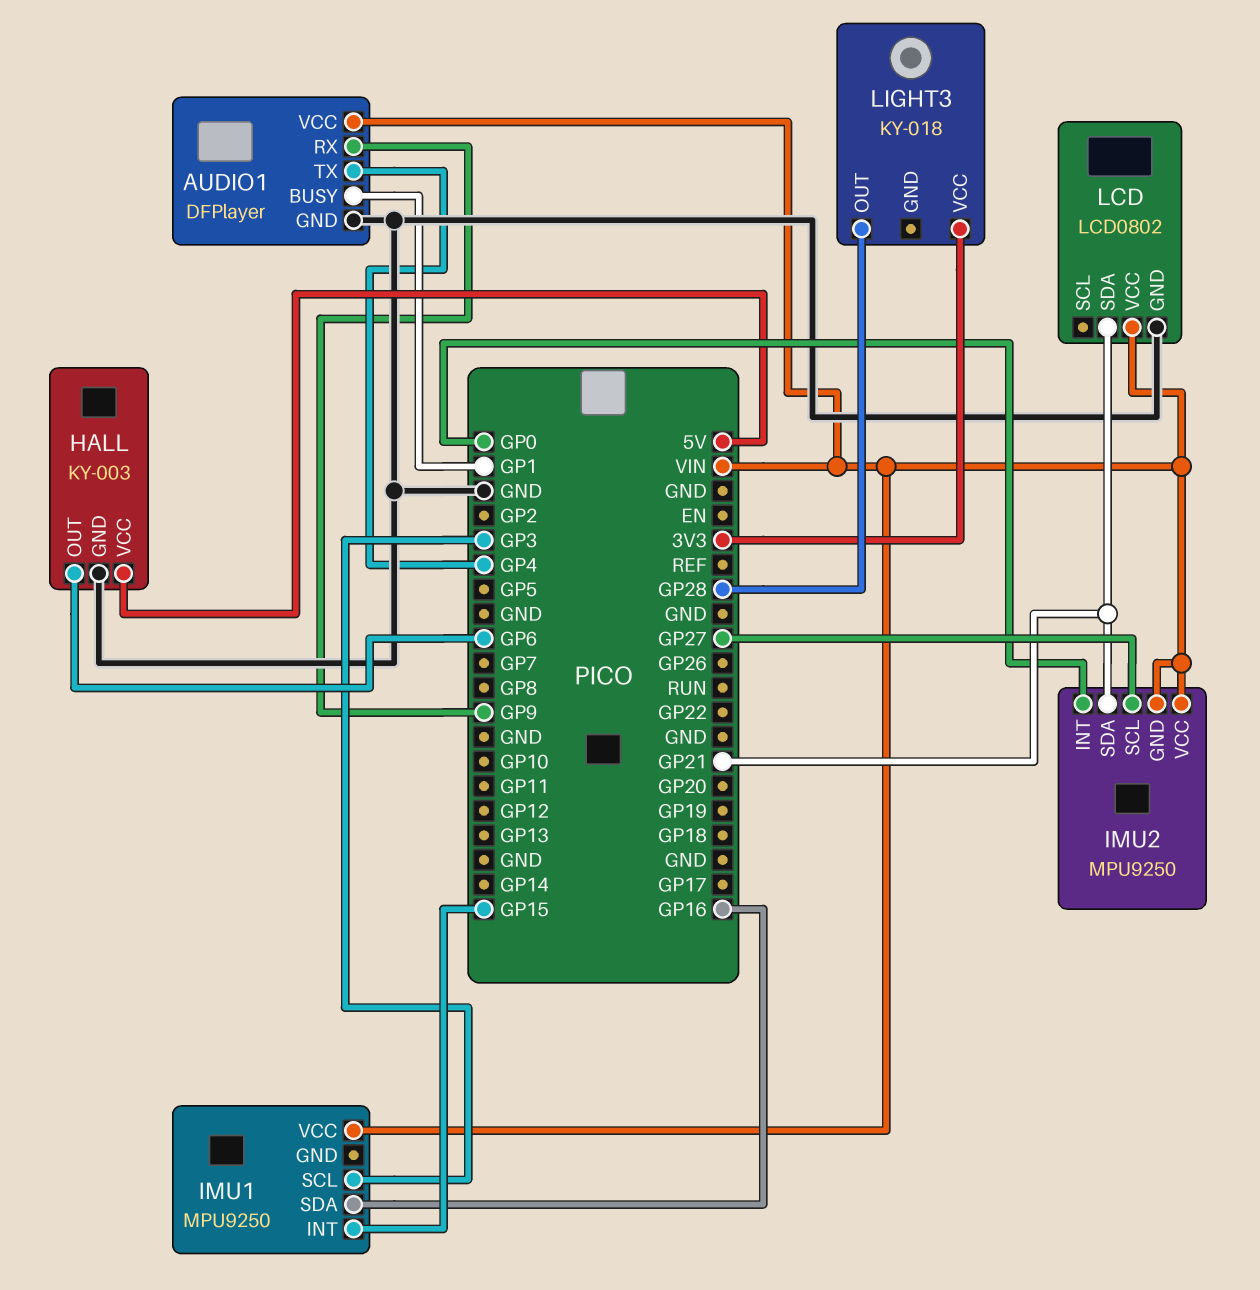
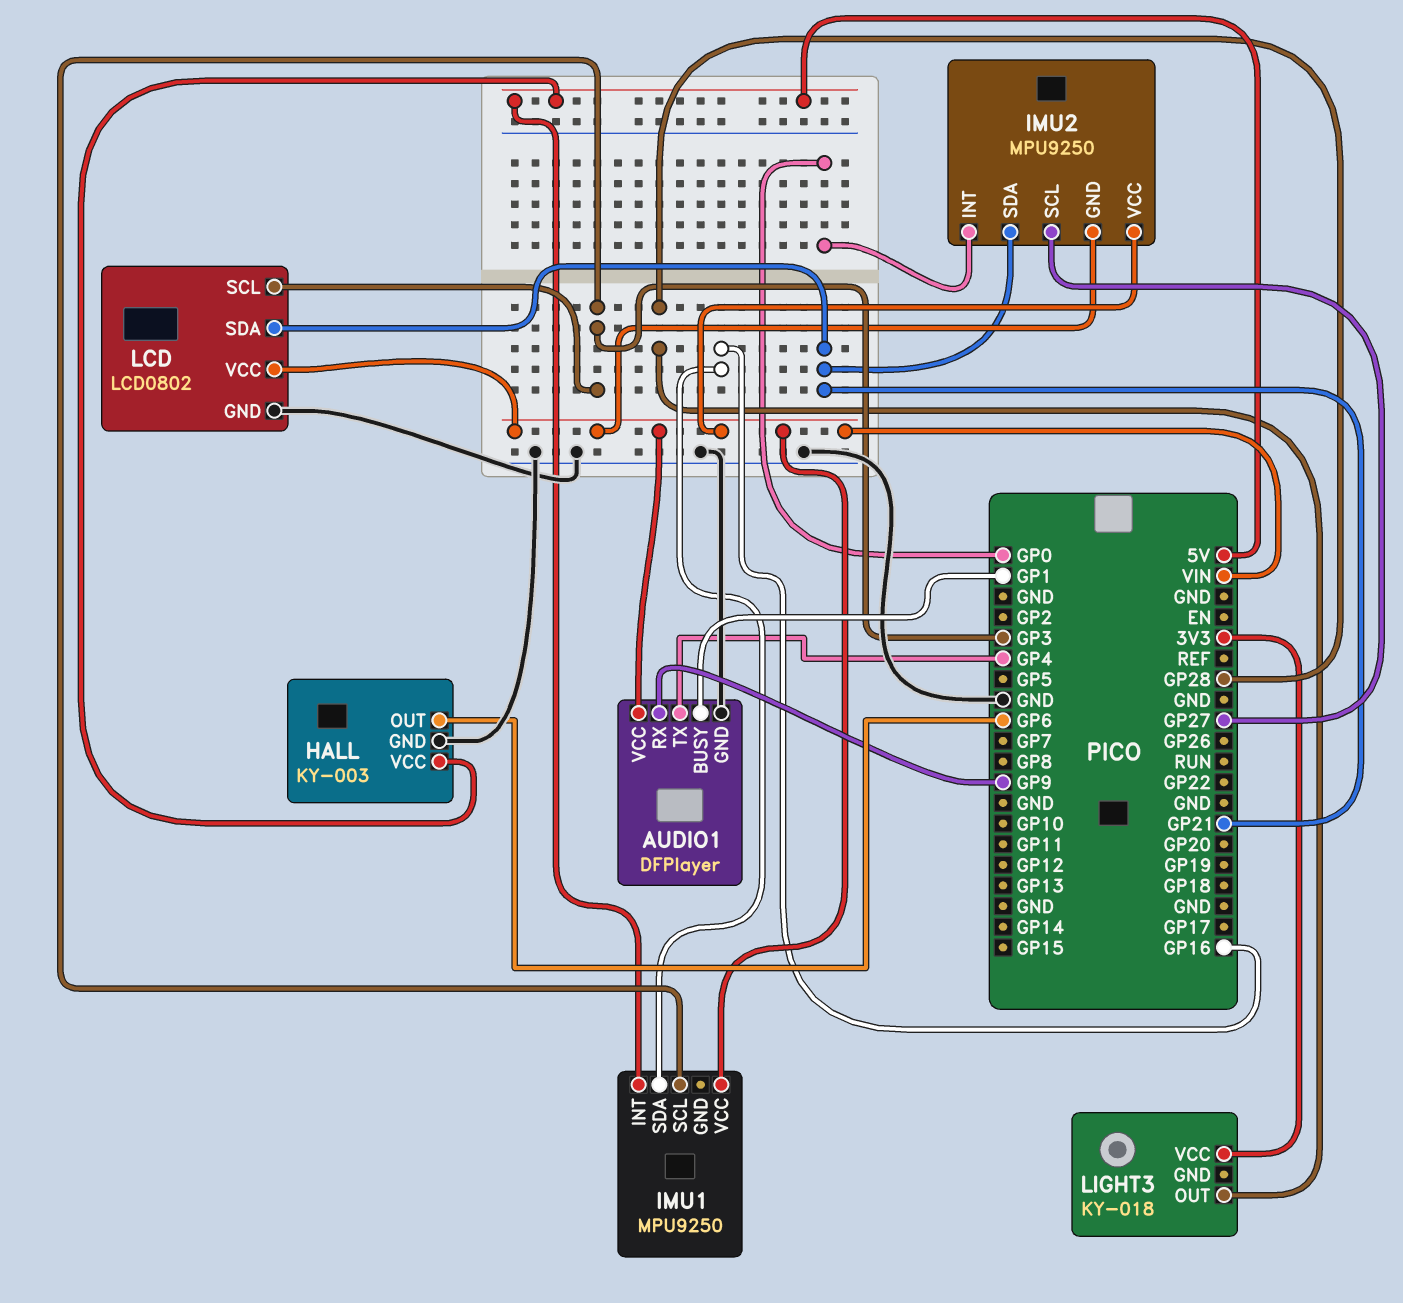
IMU1 pin INT: GP15 -> 5V
LCD pin SCL: none -> GP3

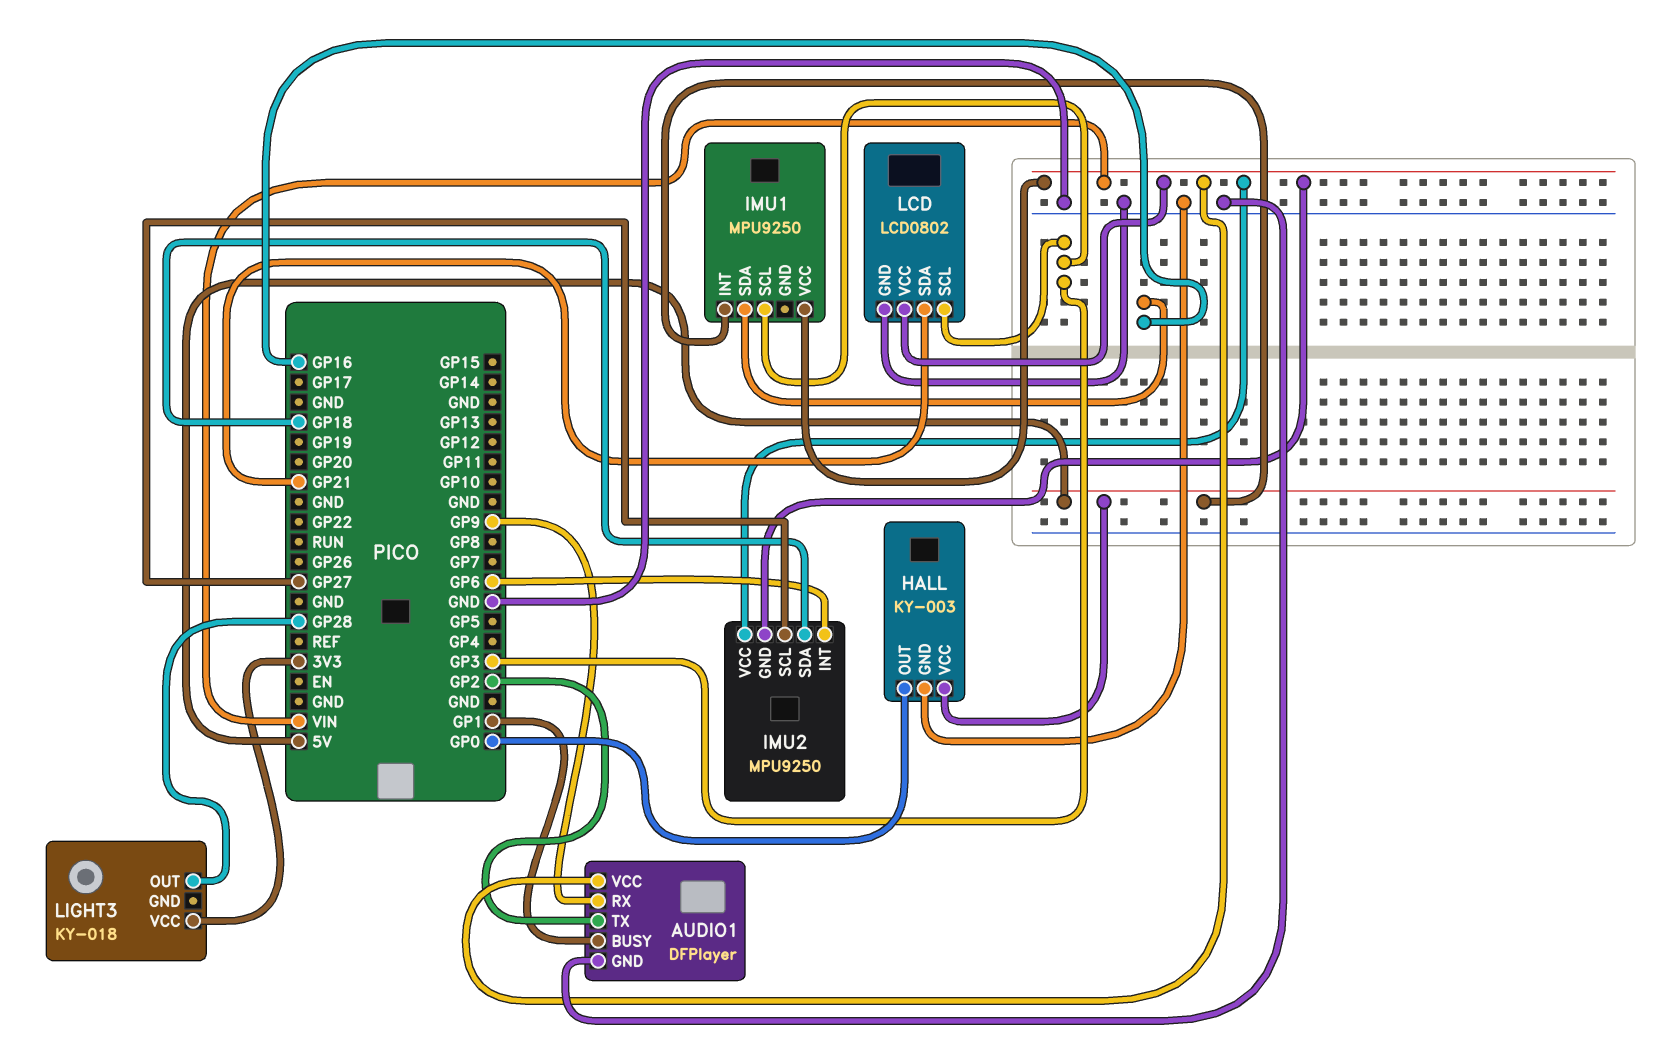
AUDIO1 pin TX: GP4 -> GP2
HALL pin OUT: GP6 -> GP0
IMU2 pin INT: GP0 -> GP6
IMU2 pin SDA: GP21 -> GP18

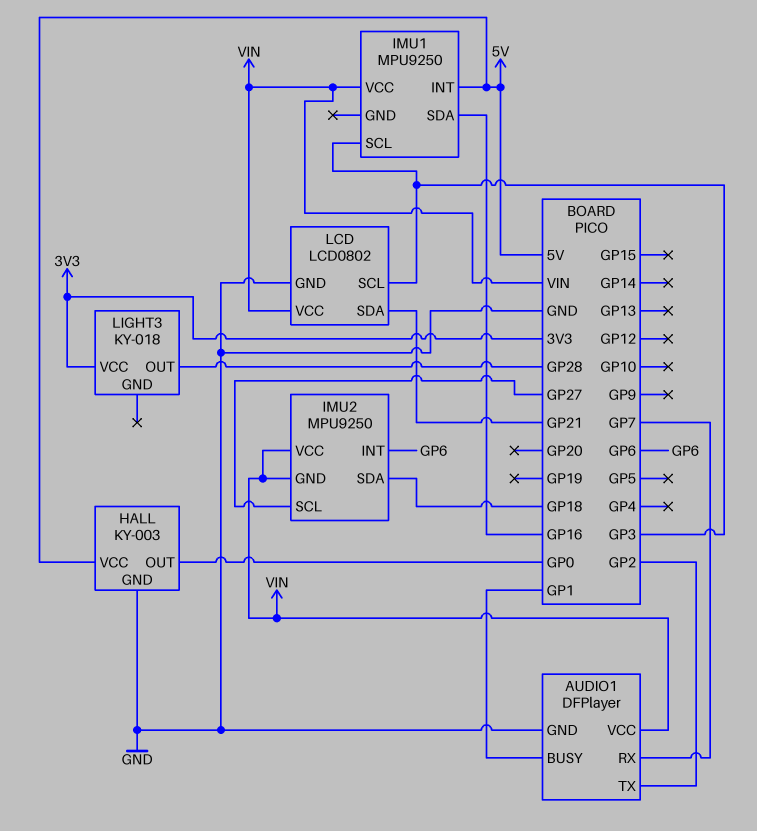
AUDIO1 pin RX: GP9 -> GP7

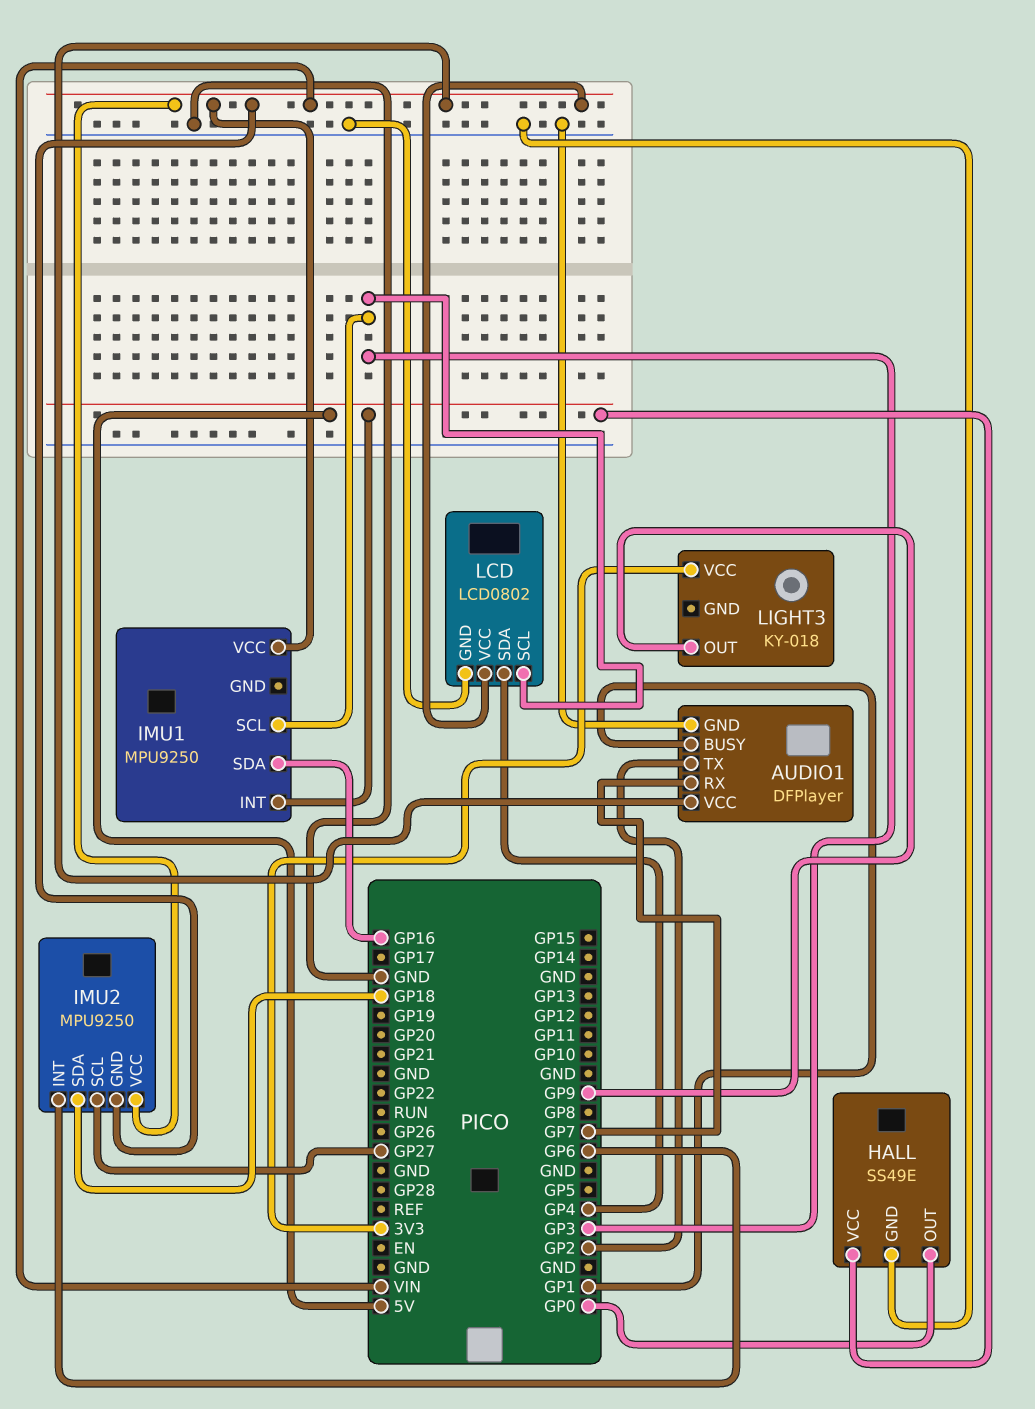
HALL: KY-003 -> SS49E
LCD pin SDA: GP21 -> GP4
LIGHT3 pin OUT: GP28 -> GP9

